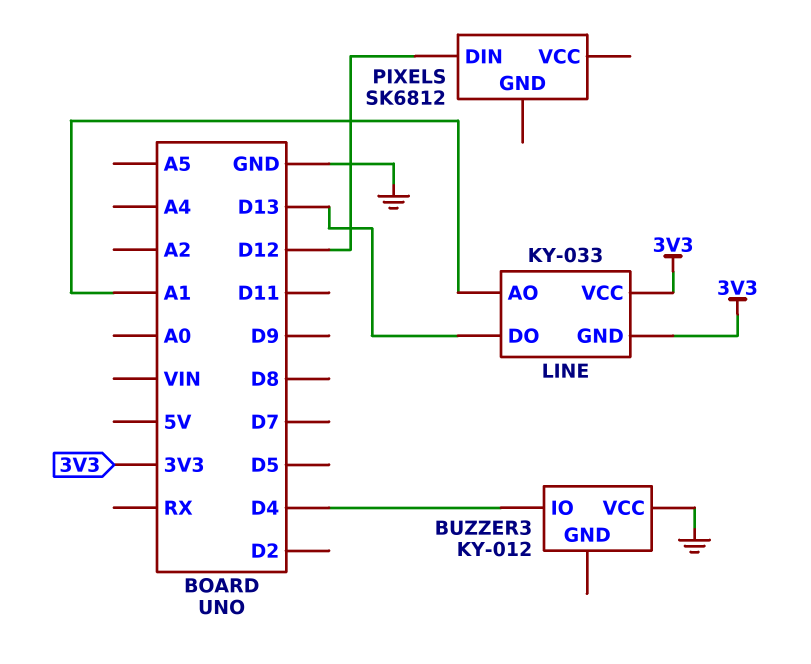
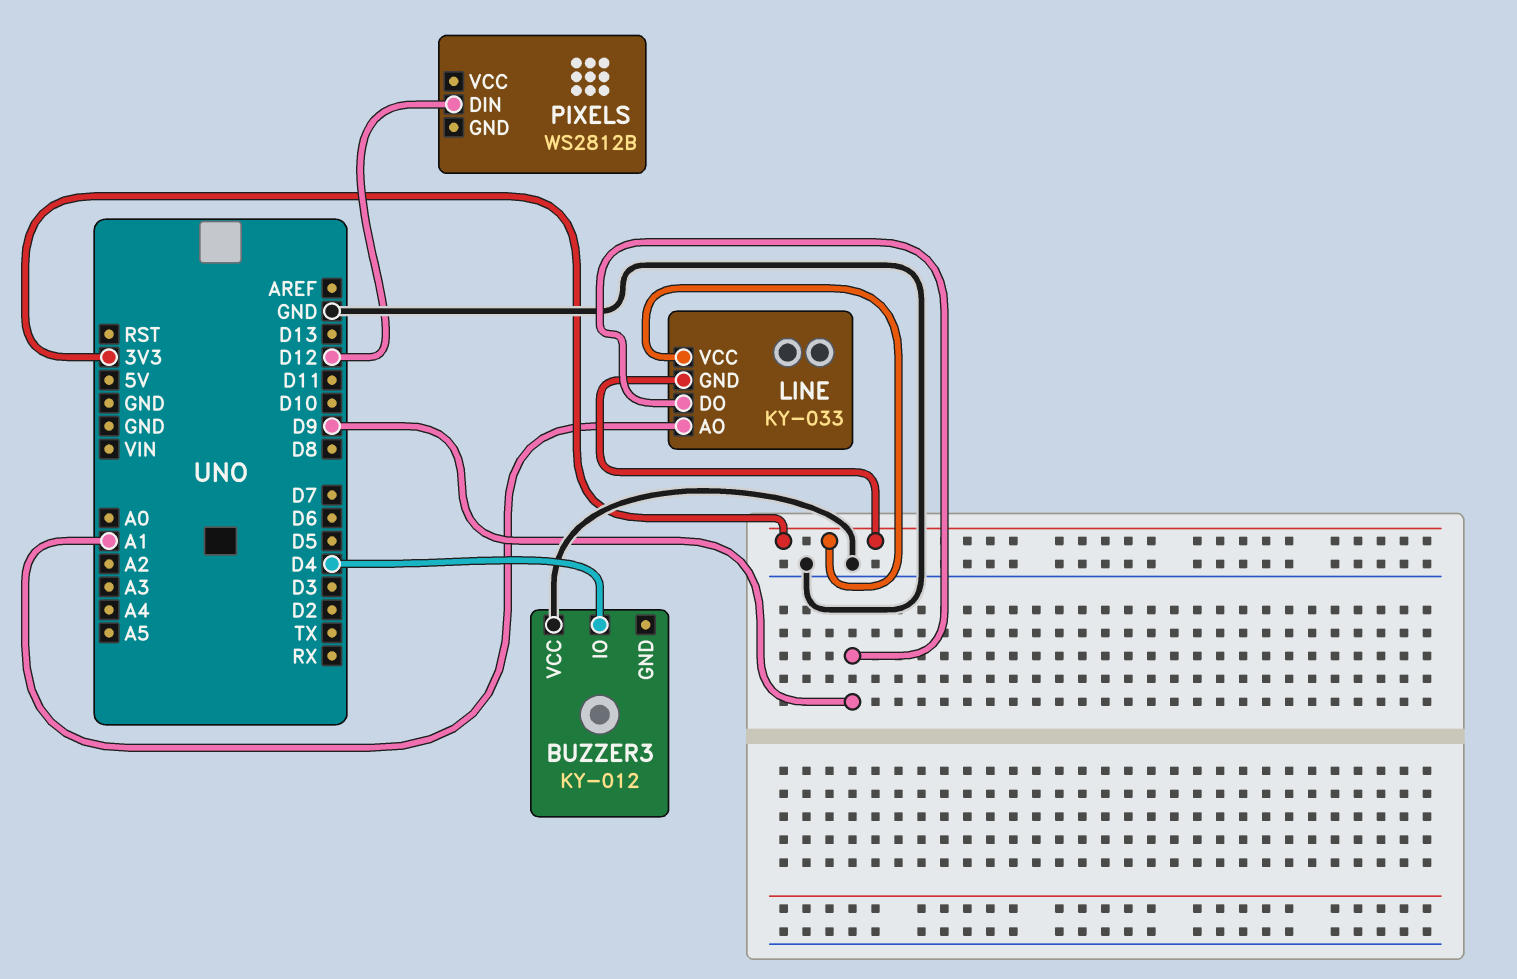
LINE pin DO: D13 -> D9
PIXELS: SK6812 -> WS2812B

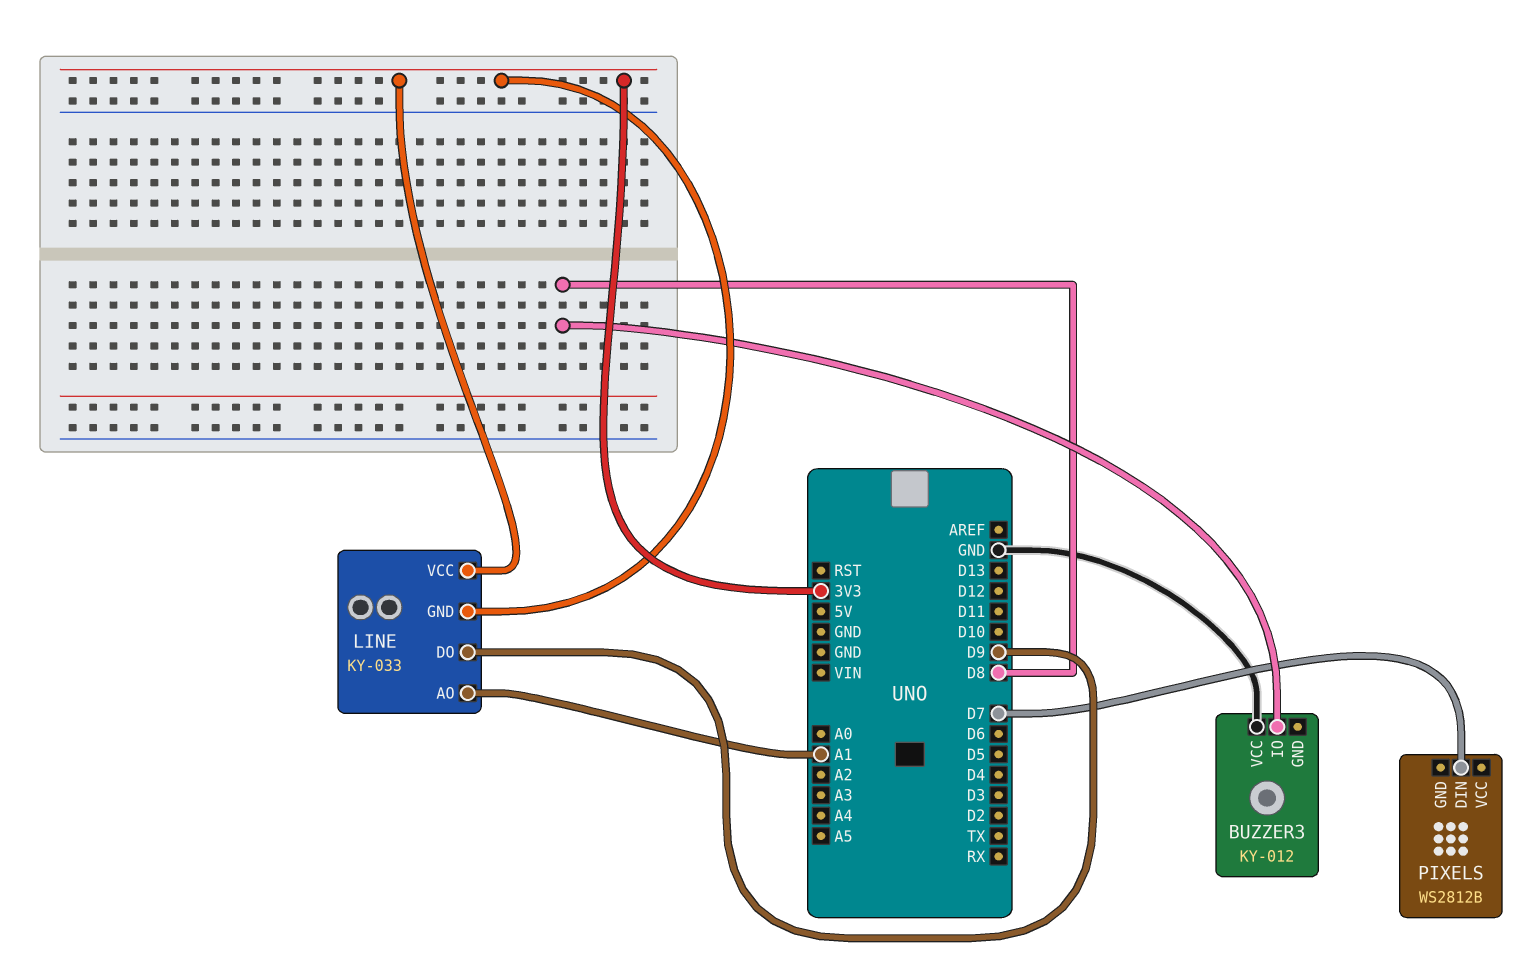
BUZZER3 pin IO: D4 -> D8
PIXELS pin DIN: D12 -> D7

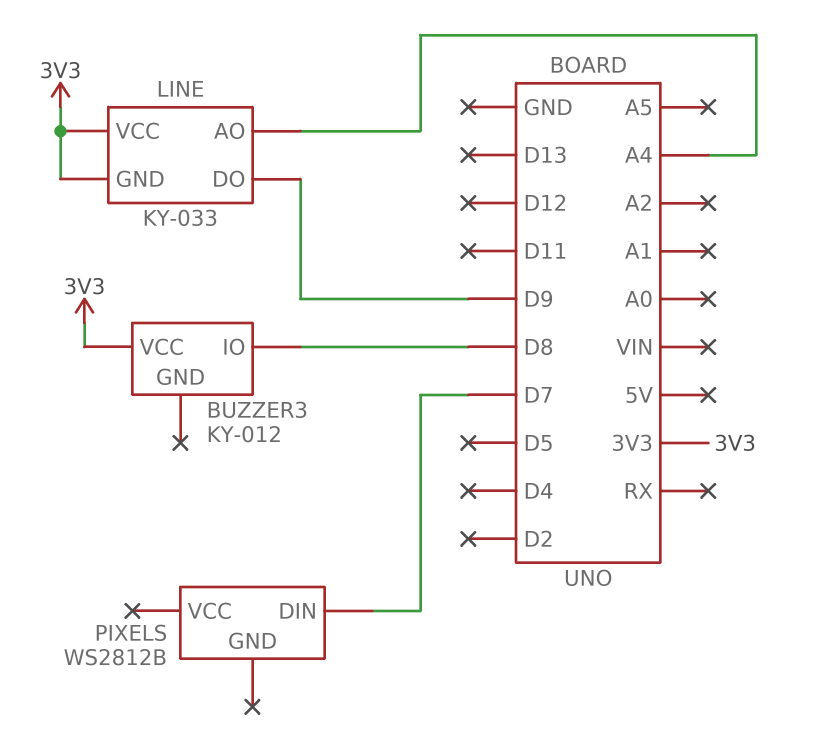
BUZZER3 pin VCC: GND -> 3V3
LINE pin AO: A1 -> A4

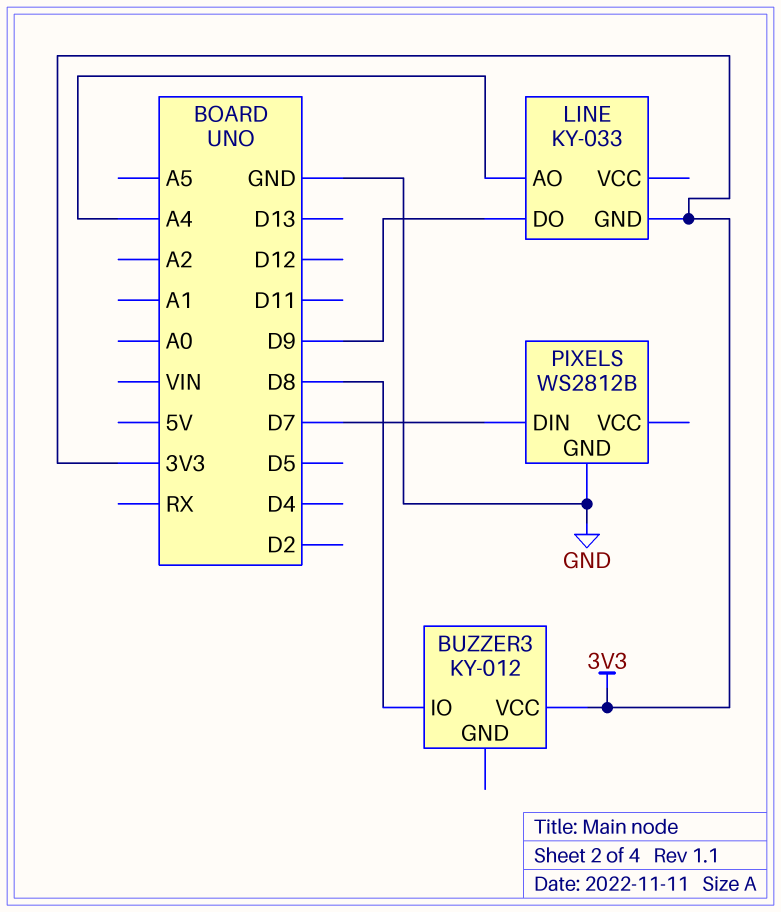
LINE pin VCC: 3V3 -> none
PIXELS pin GND: none -> GND

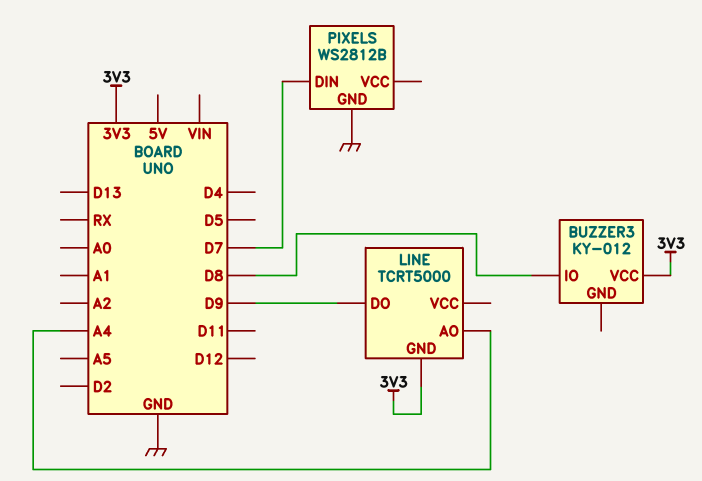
LINE: KY-033 -> TCRT5000

